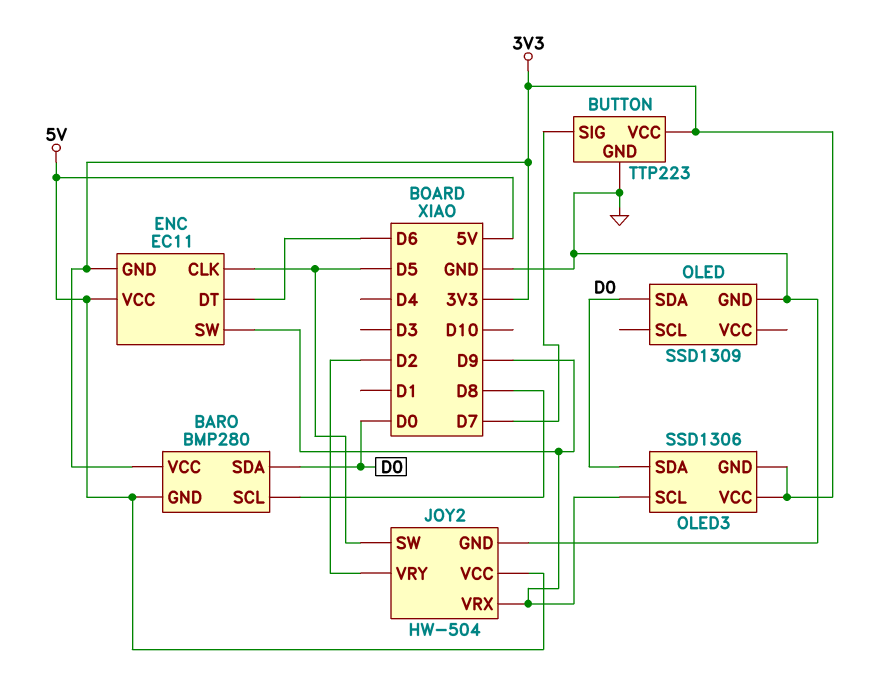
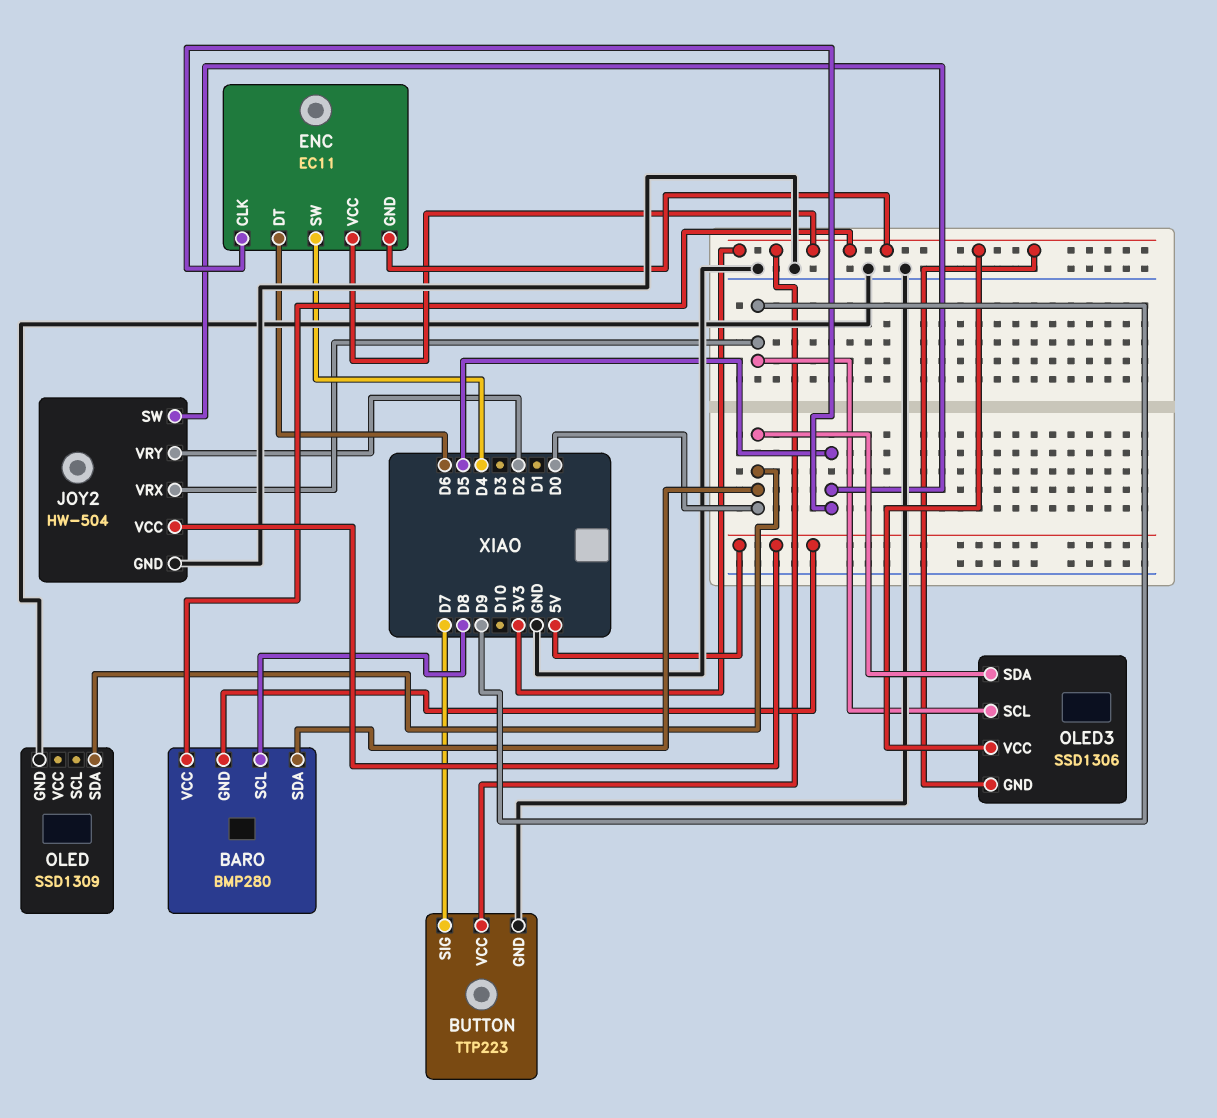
ENC pin SW: D9 -> D4
ENC pin VCC: 5V -> 3V3

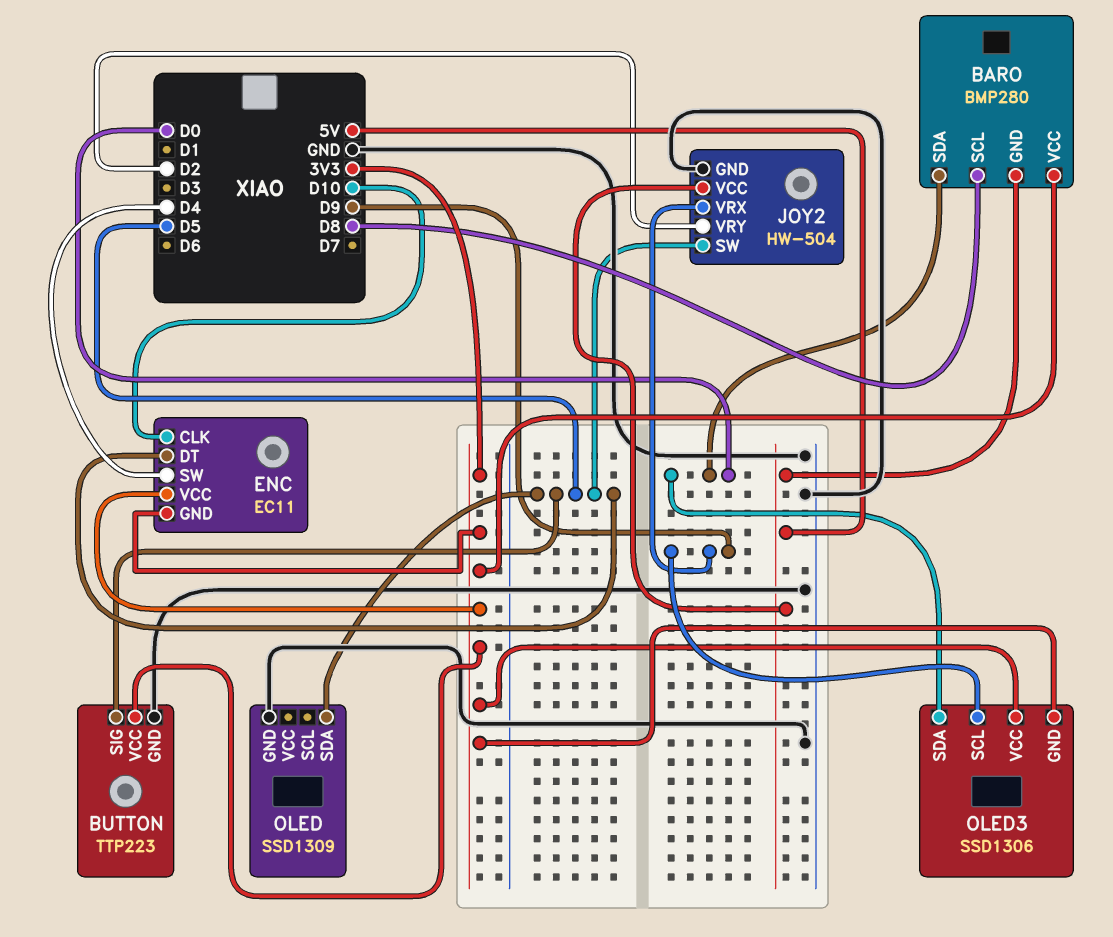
BUTTON pin SIG: D7 -> D5
ENC pin CLK: D5 -> D10
ENC pin DT: D6 -> D5
OLED pin SDA: D0 -> D5

